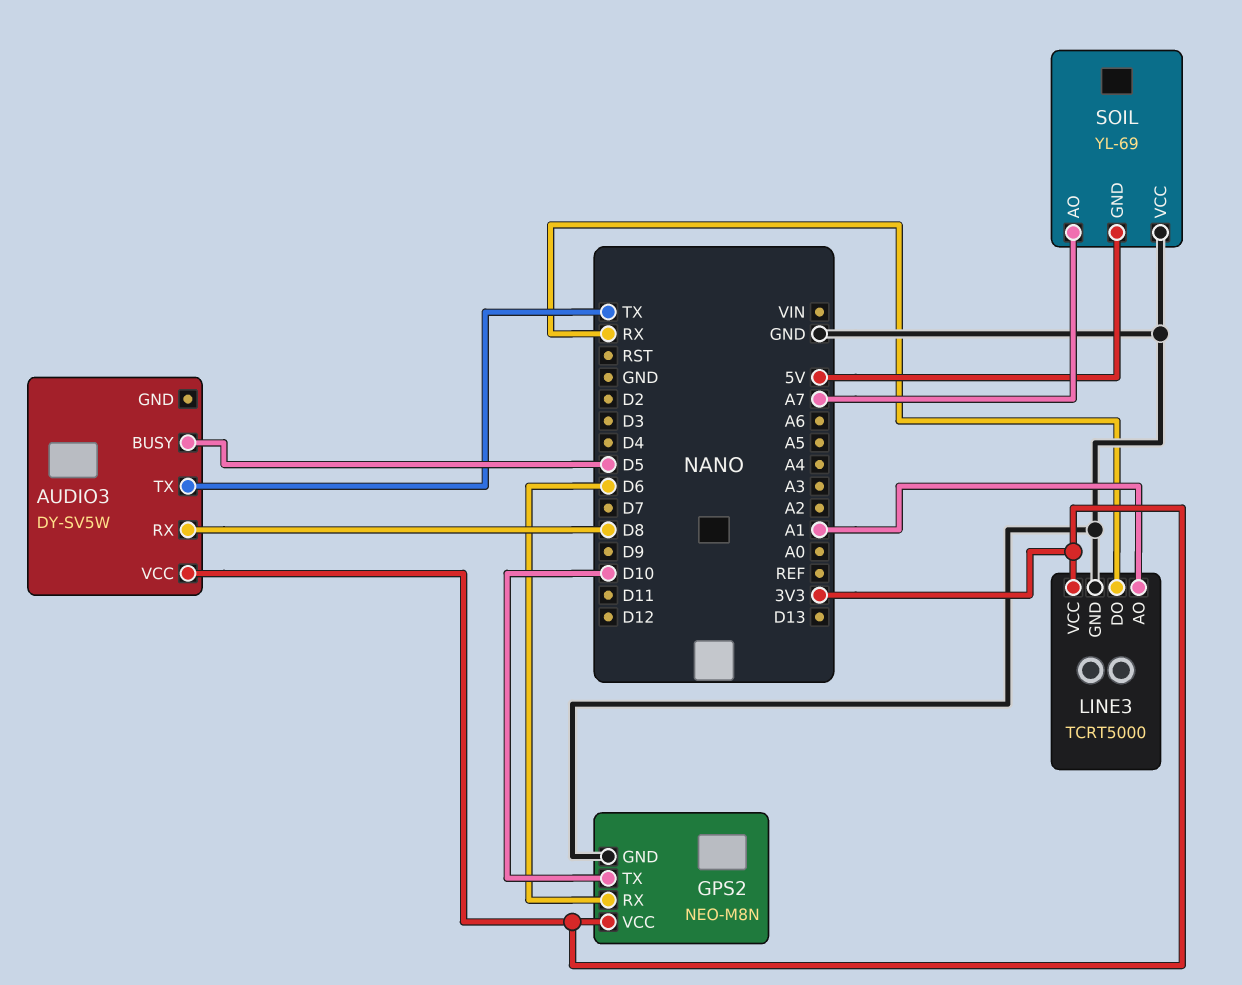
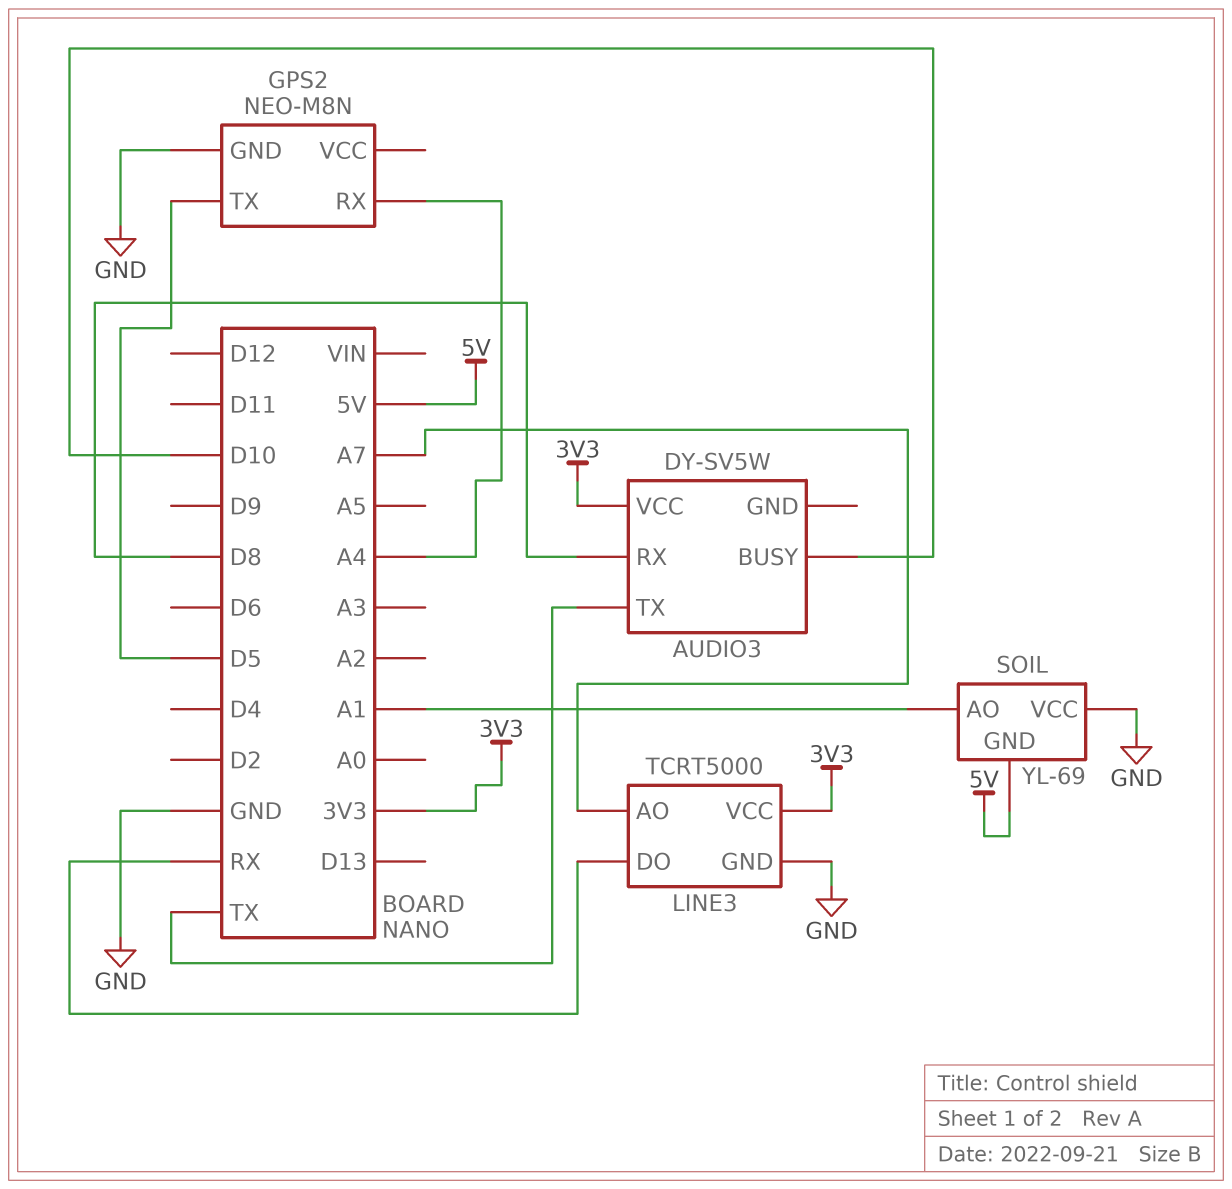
AUDIO3 pin BUSY: D5 -> D10
GPS2 pin RX: D6 -> A4
GPS2 pin TX: D10 -> D5
GPS2 pin VCC: 3V3 -> none
LINE3 pin AO: A1 -> A7
SOIL pin AO: A7 -> A1

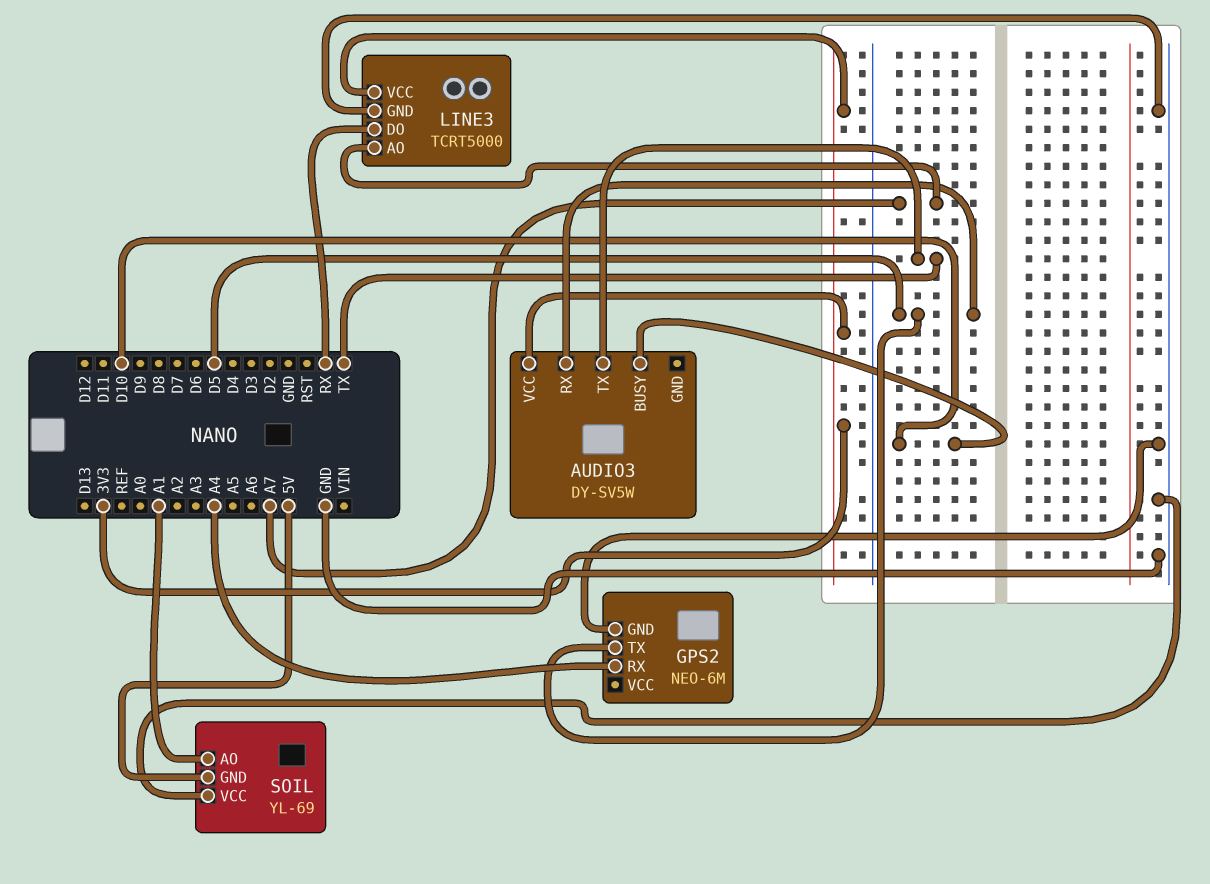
AUDIO3 pin RX: D8 -> D5
GPS2: NEO-M8N -> NEO-6M

